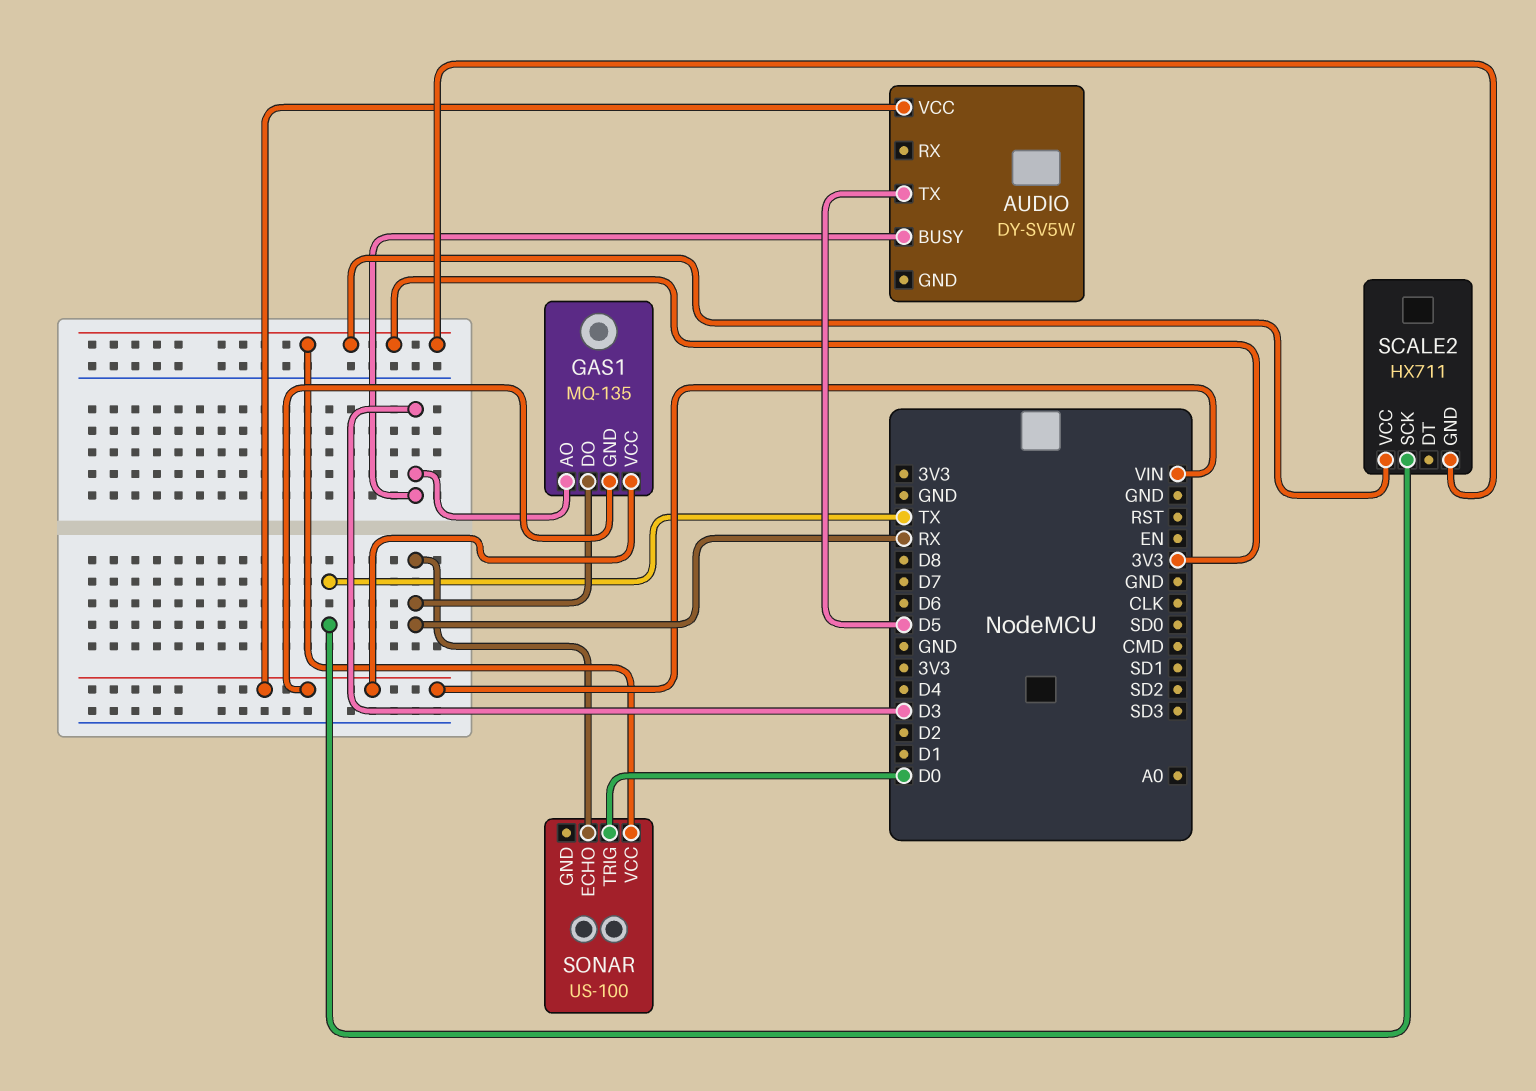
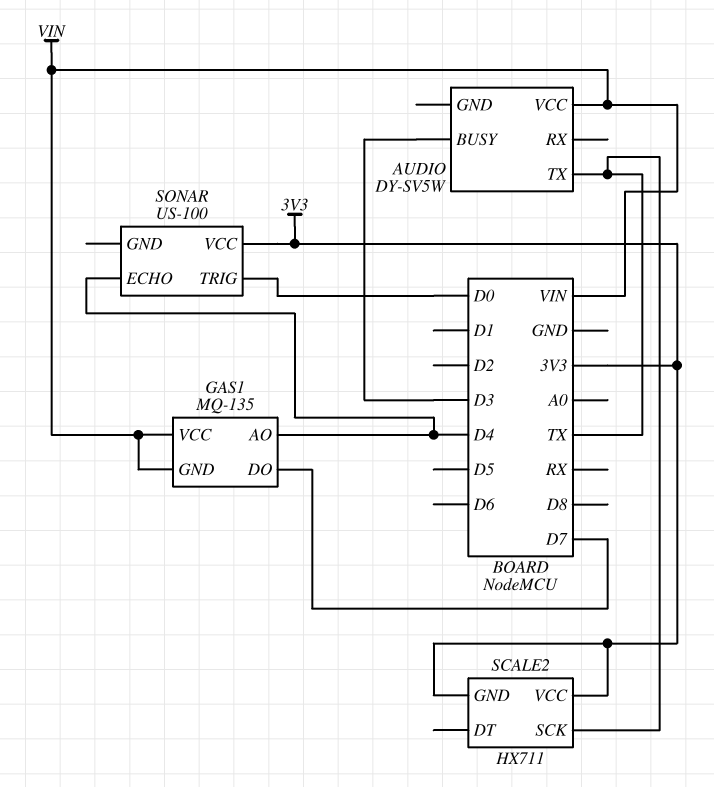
AUDIO pin TX: D5 -> TX
GAS1 pin AO: D3 -> D4
GAS1 pin DO: RX -> D7
SONAR pin ECHO: RX -> D4

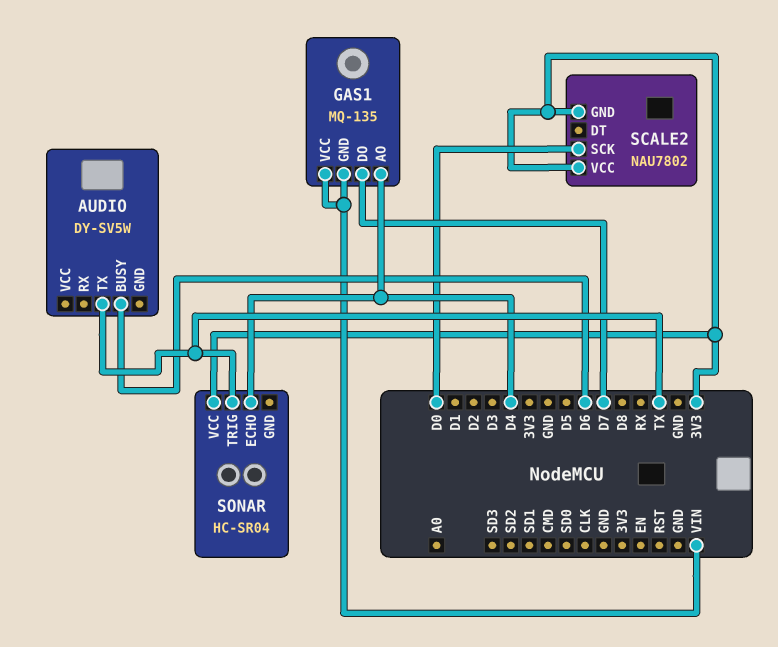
AUDIO pin BUSY: D3 -> D6
AUDIO pin VCC: VIN -> none
SCALE2: HX711 -> NAU7802
SCALE2 pin SCK: TX -> D0
SONAR: US-100 -> HC-SR04
SONAR pin TRIG: D0 -> TX

